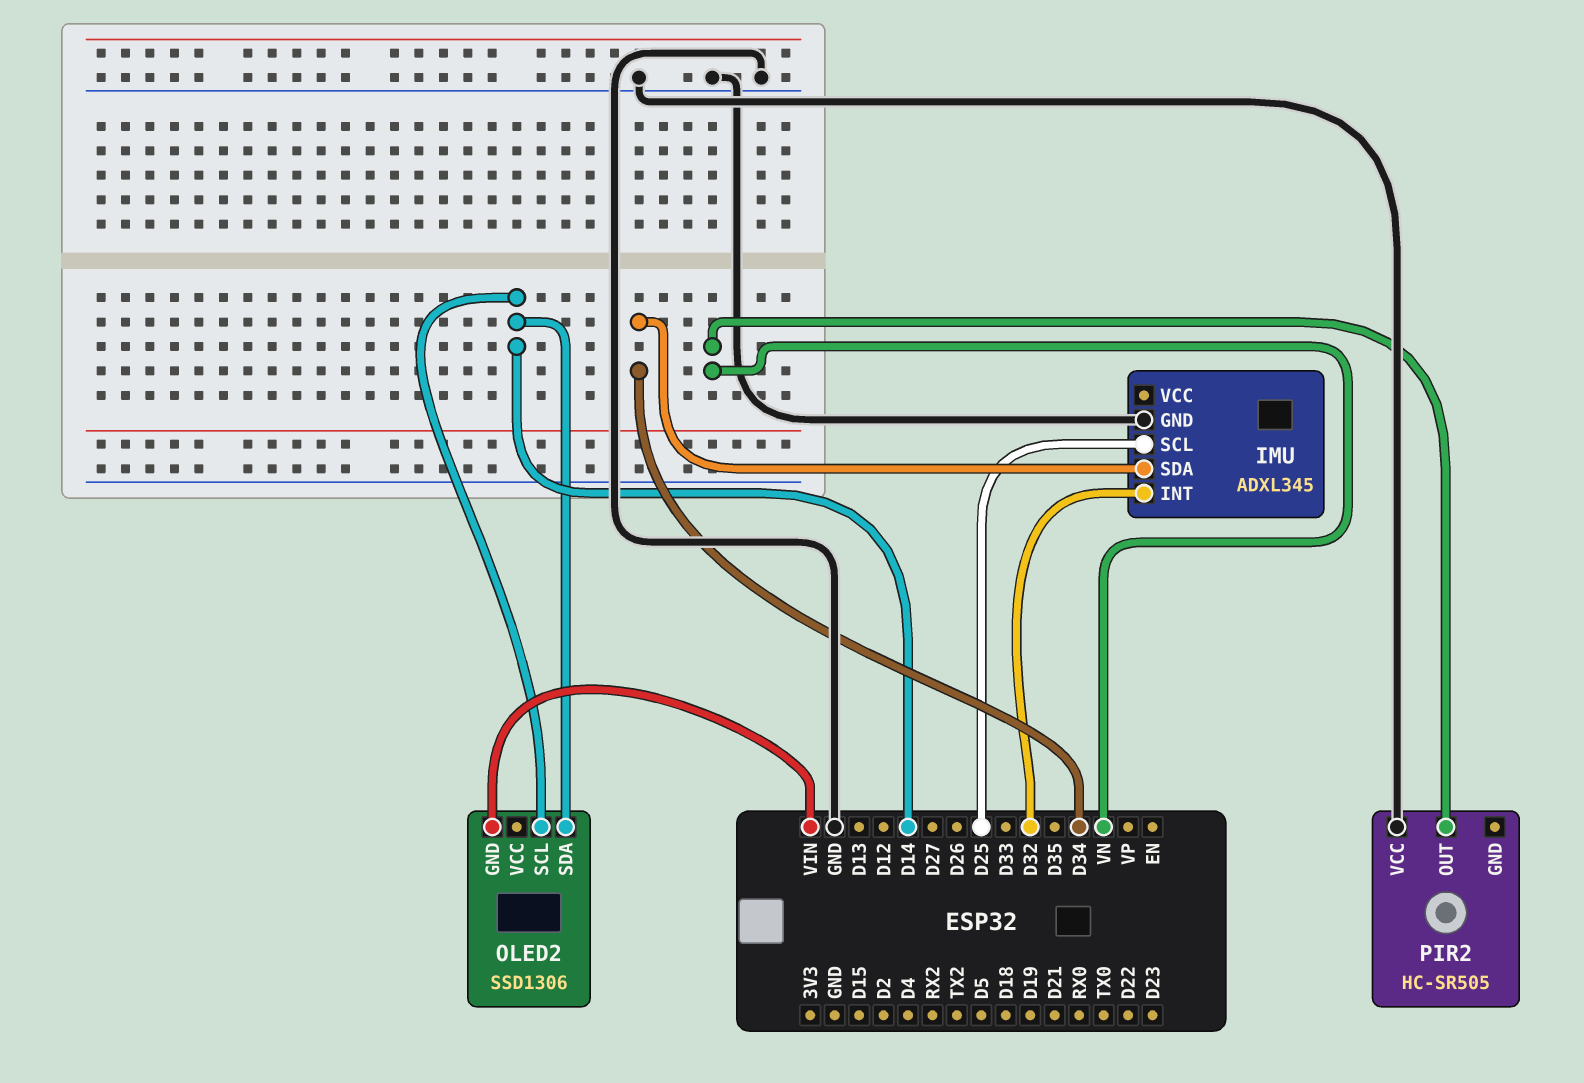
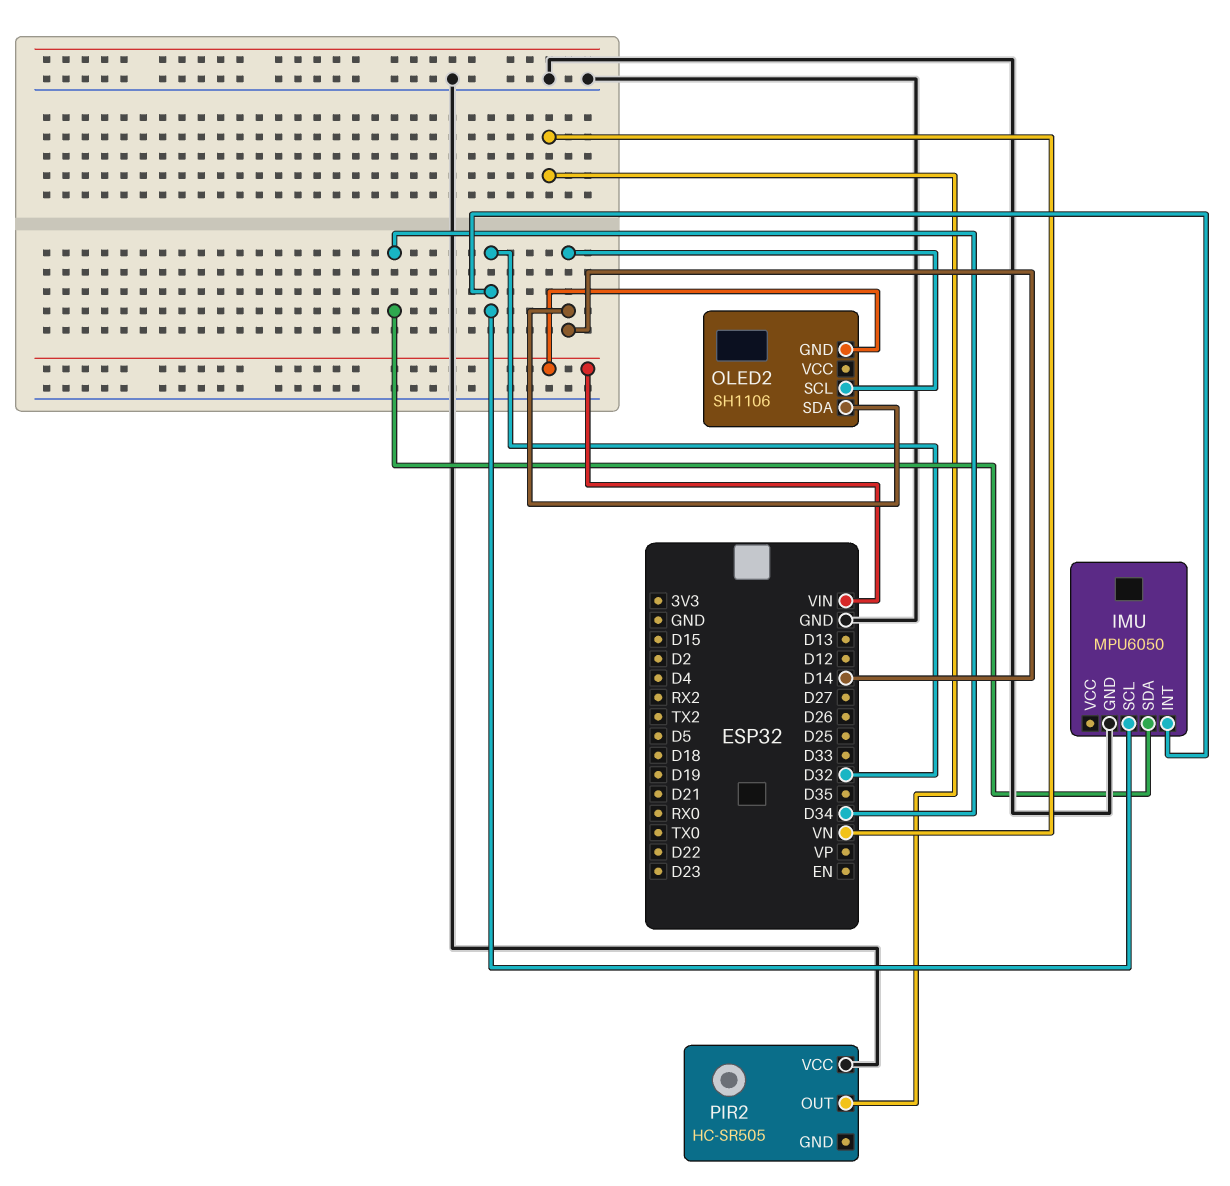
IMU: ADXL345 -> MPU6050
IMU pin SCL: D25 -> D32
OLED2: SSD1306 -> SH1106

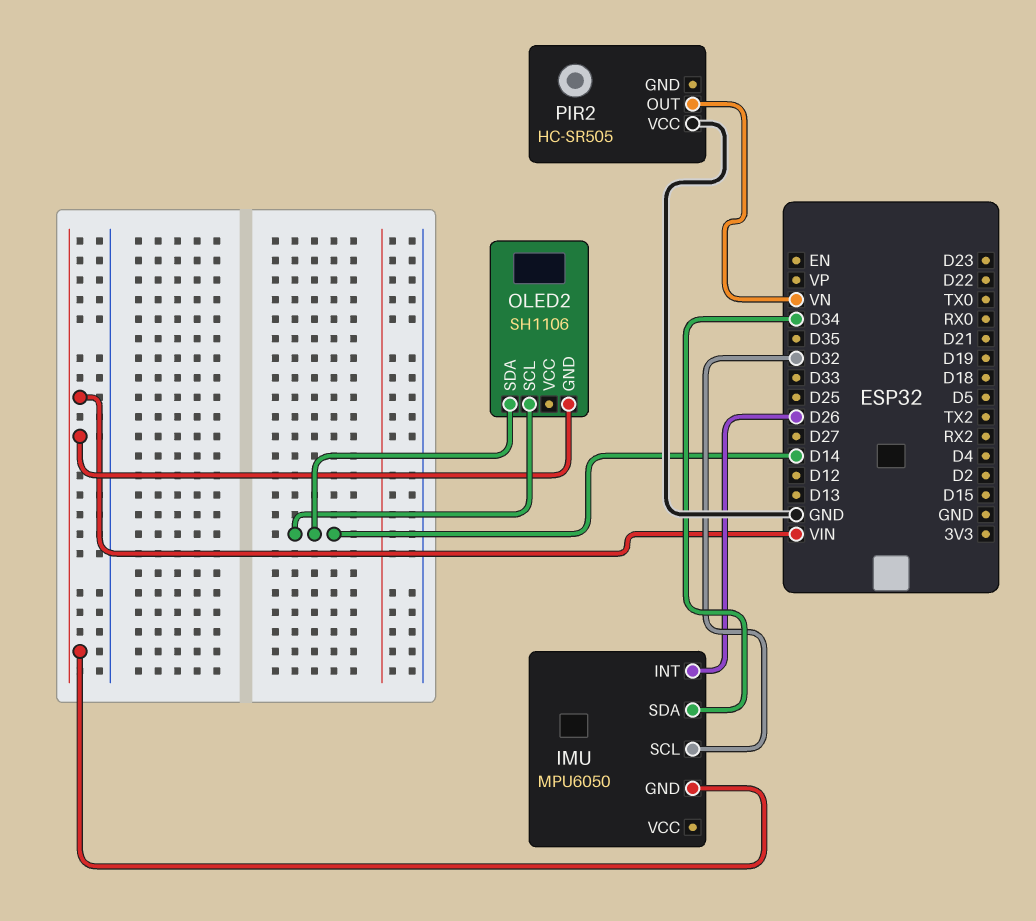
IMU pin GND: GND -> VIN
IMU pin INT: D32 -> D26

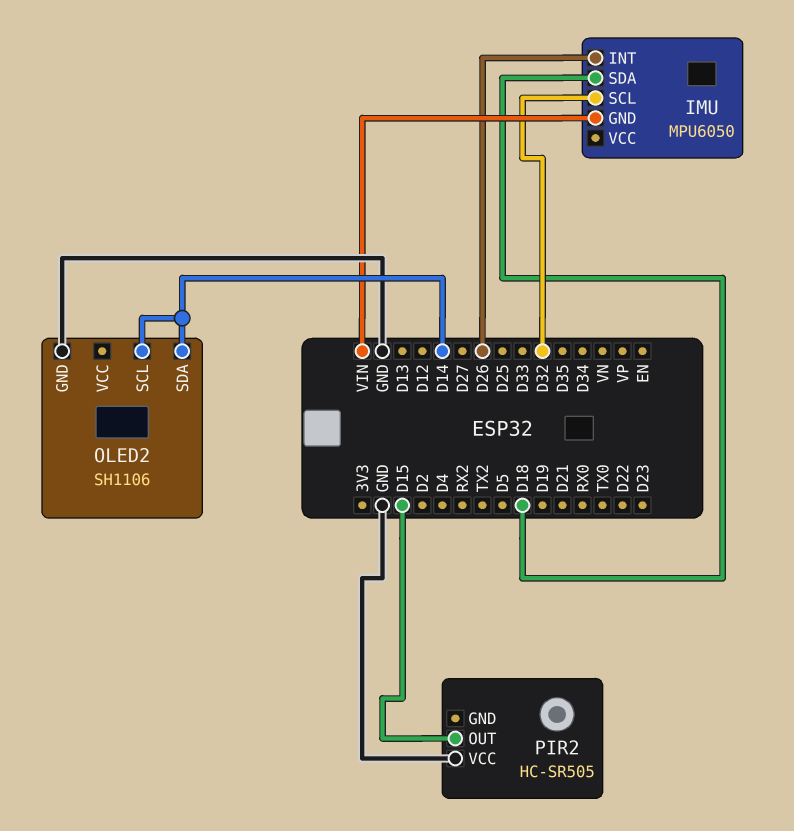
IMU pin SDA: D34 -> D18
OLED2 pin GND: VIN -> GND
PIR2 pin OUT: VN -> D15

